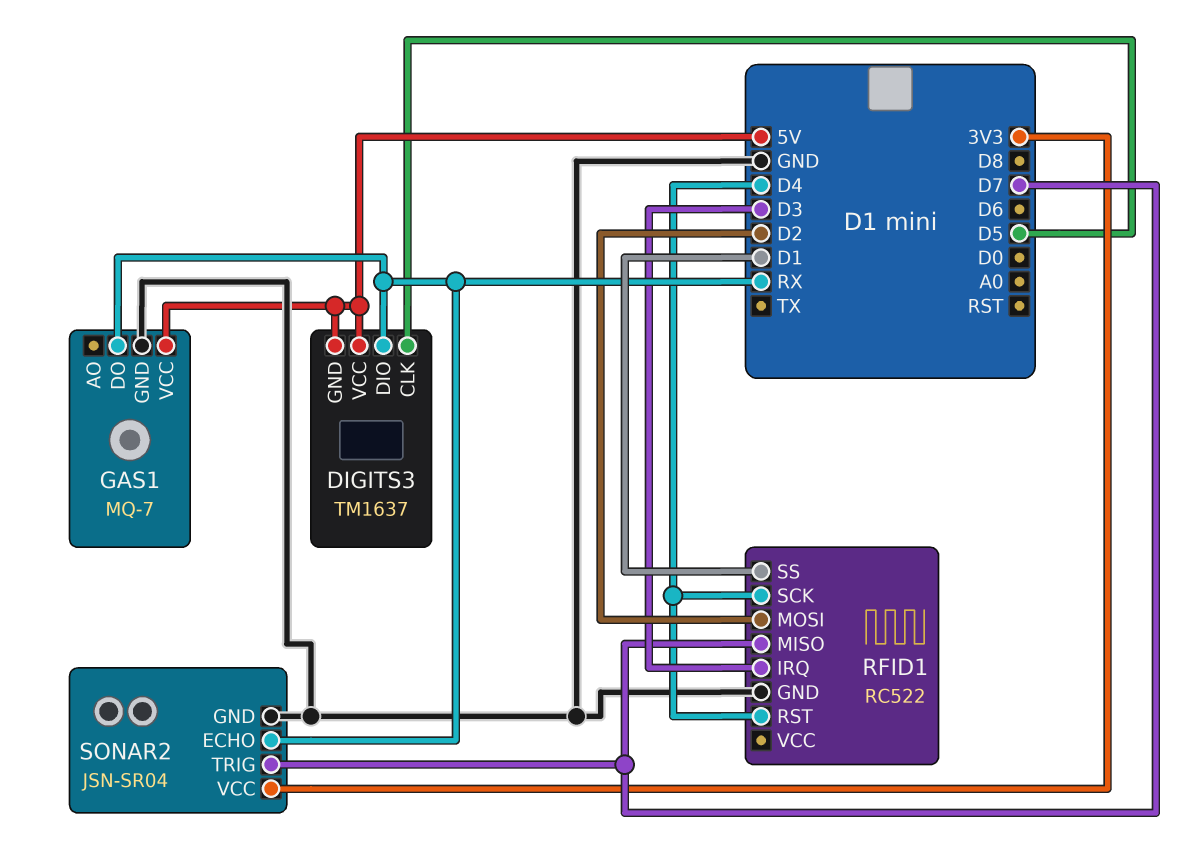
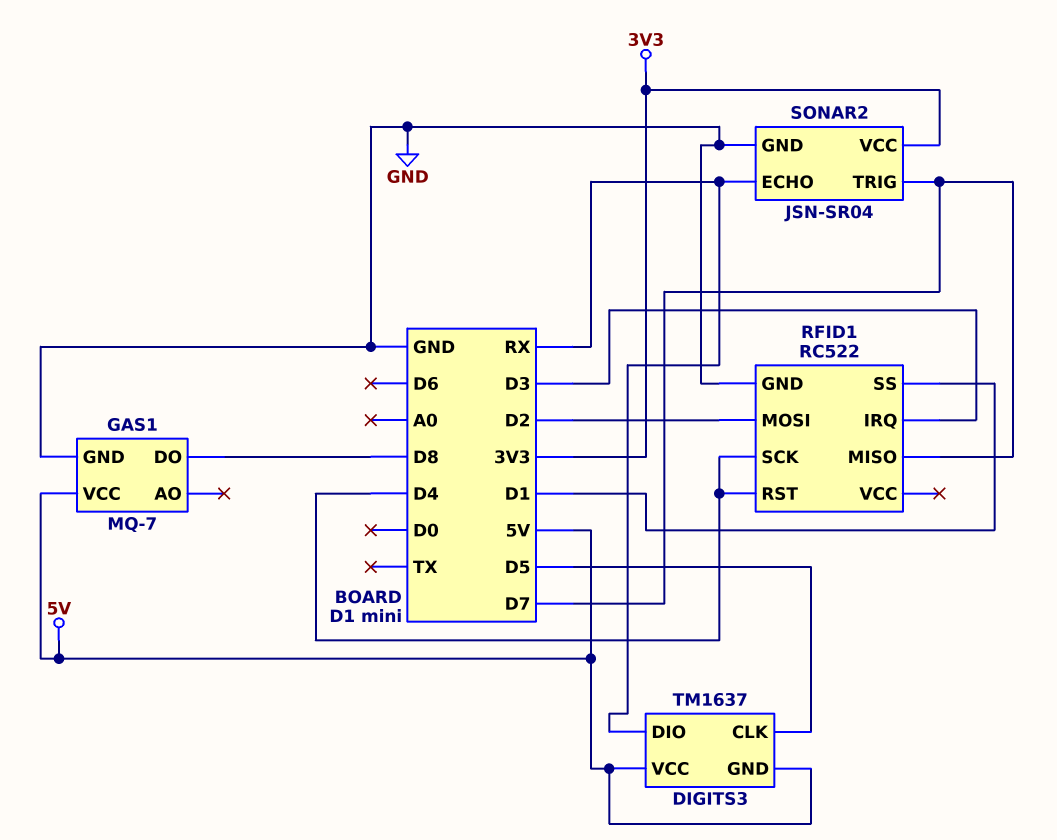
GAS1 pin DO: RX -> D8

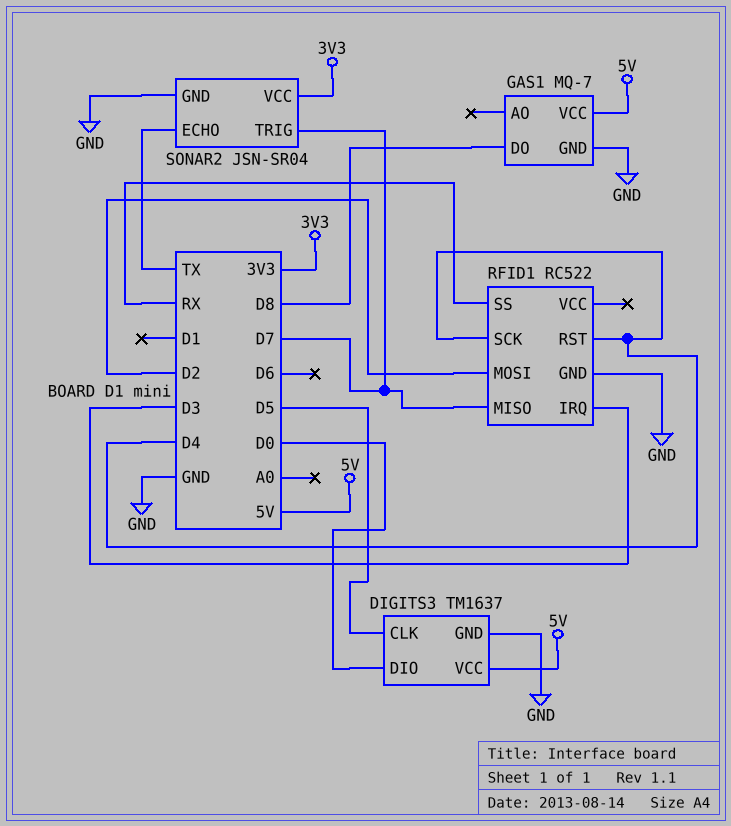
DIGITS3 pin DIO: RX -> D0
DIGITS3 pin GND: 5V -> GND
RFID1 pin SS: D1 -> RX
SONAR2 pin ECHO: RX -> TX

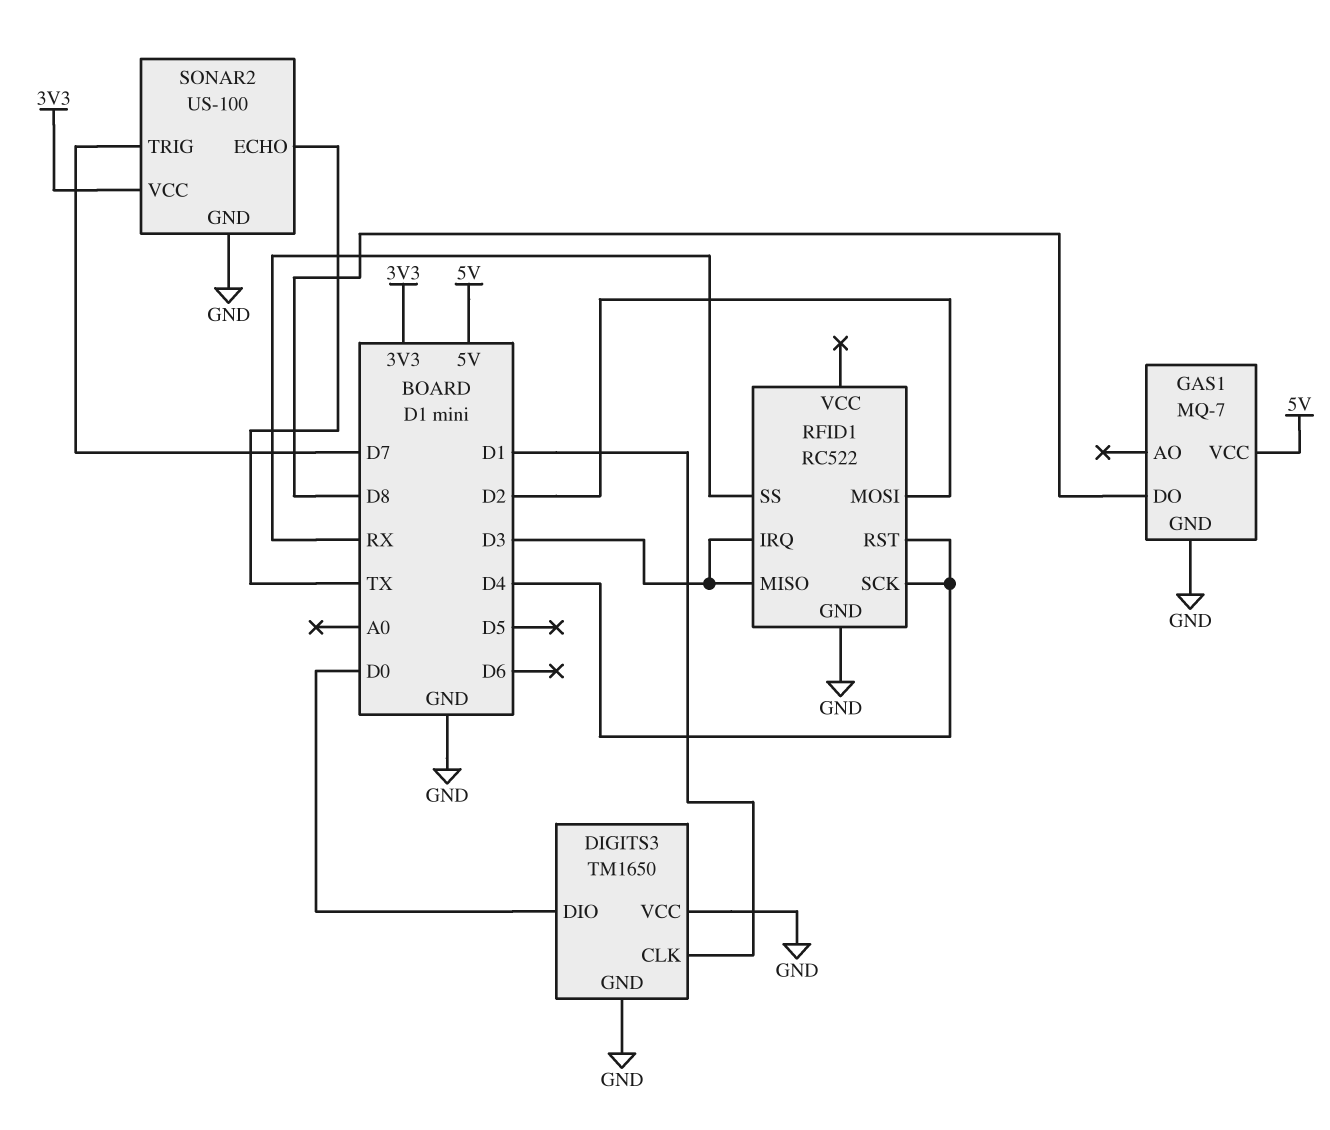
DIGITS3: TM1637 -> TM1650
DIGITS3 pin CLK: D5 -> D1
DIGITS3 pin VCC: 5V -> GND
RFID1 pin MISO: D7 -> D3
SONAR2: JSN-SR04 -> US-100

